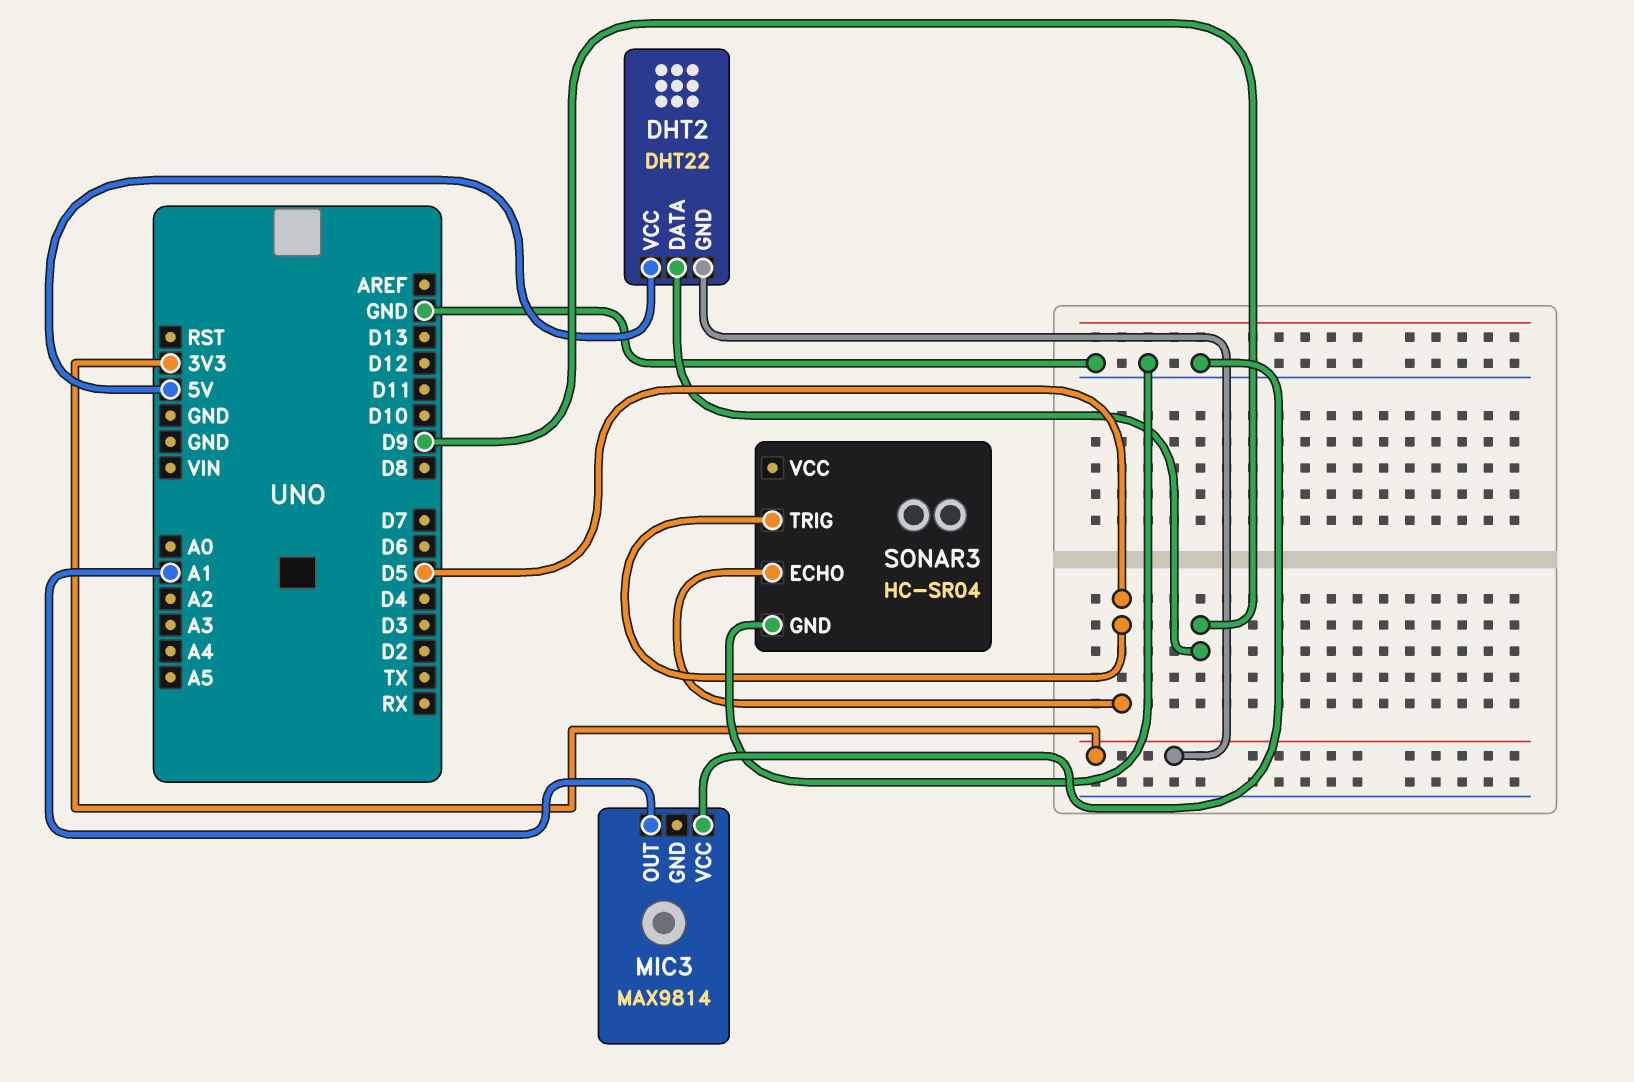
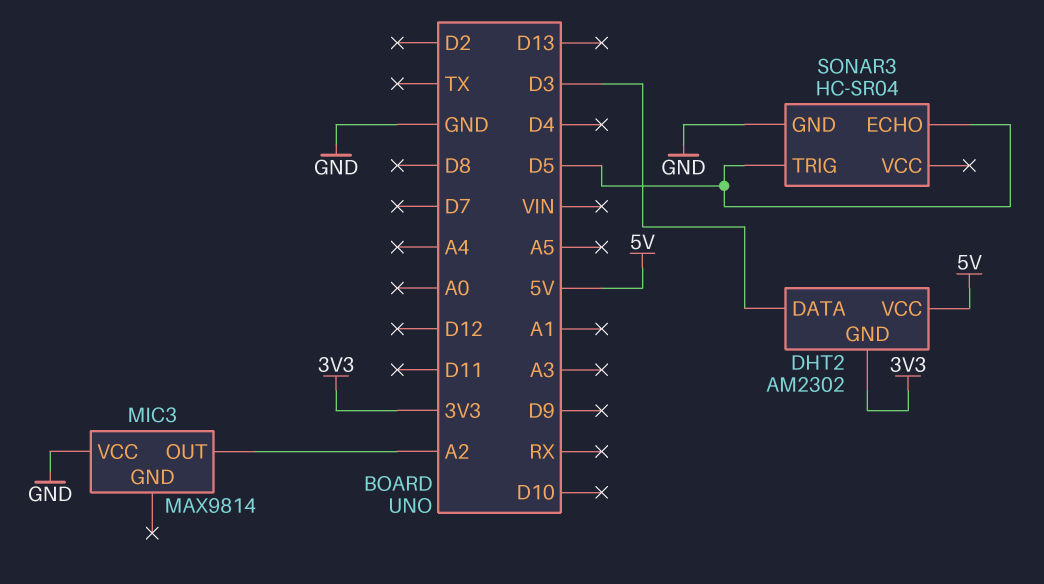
DHT2: DHT22 -> AM2302
DHT2 pin DATA: D9 -> D3
MIC3 pin OUT: A1 -> A2

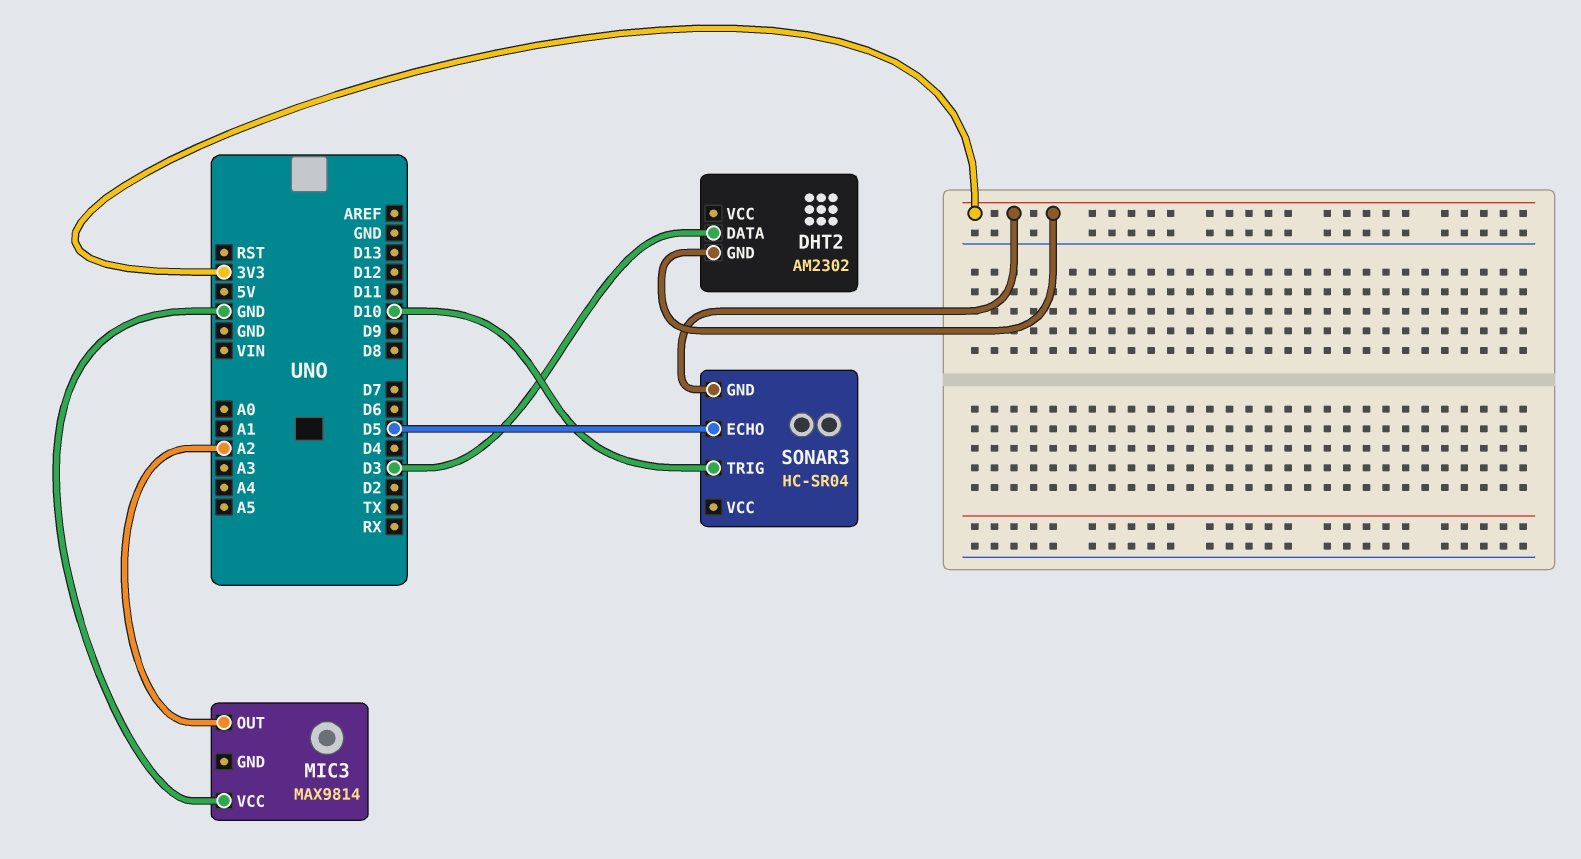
DHT2 pin VCC: 5V -> none
SONAR3 pin GND: GND -> 3V3
SONAR3 pin TRIG: D5 -> D10

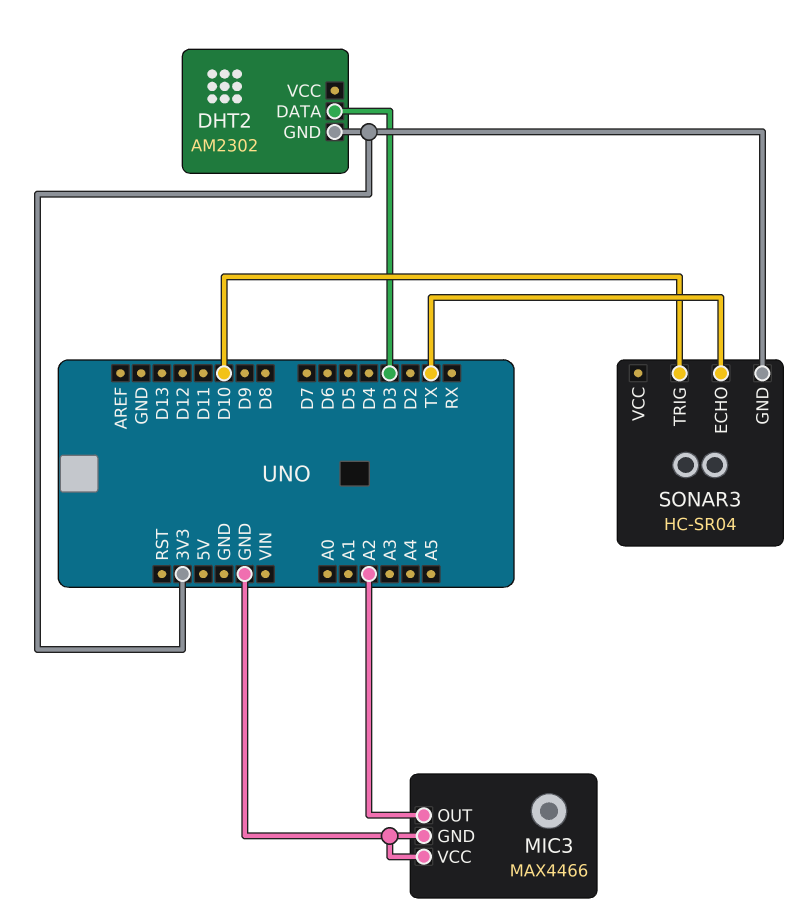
MIC3: MAX9814 -> MAX4466
MIC3 pin GND: none -> GND
SONAR3 pin ECHO: D5 -> TX

